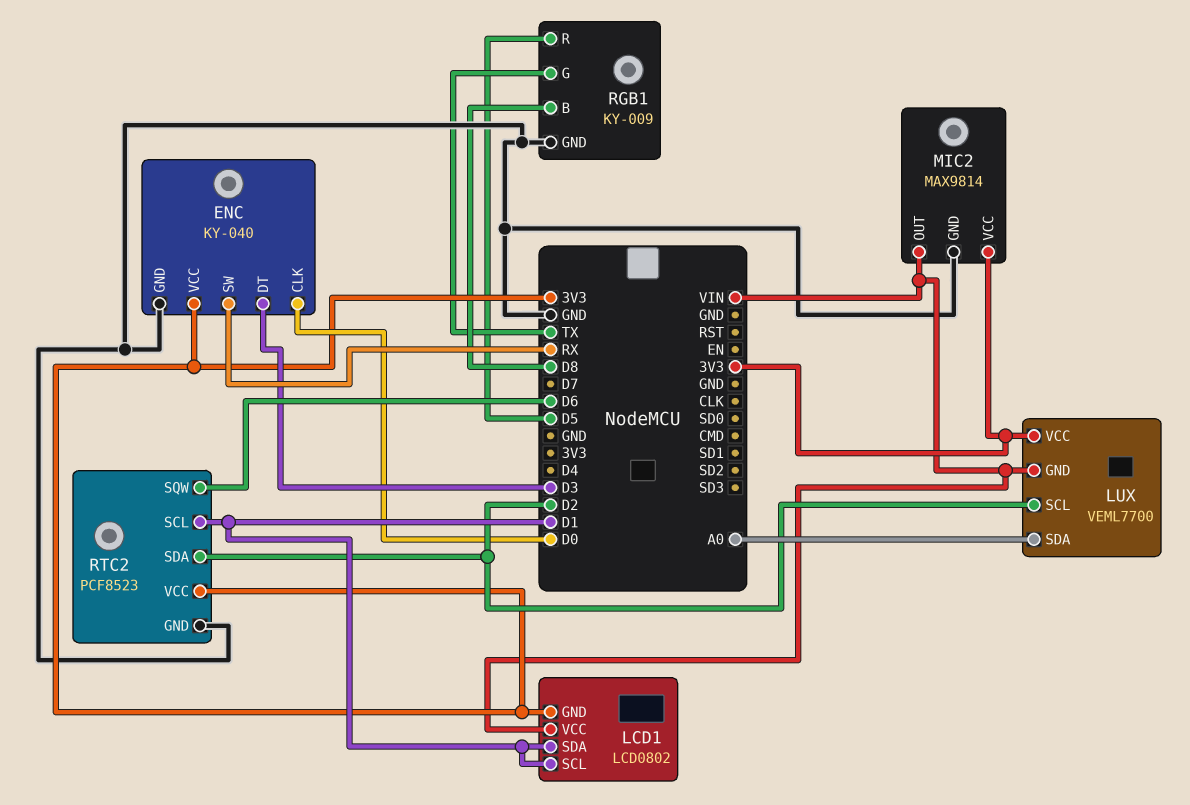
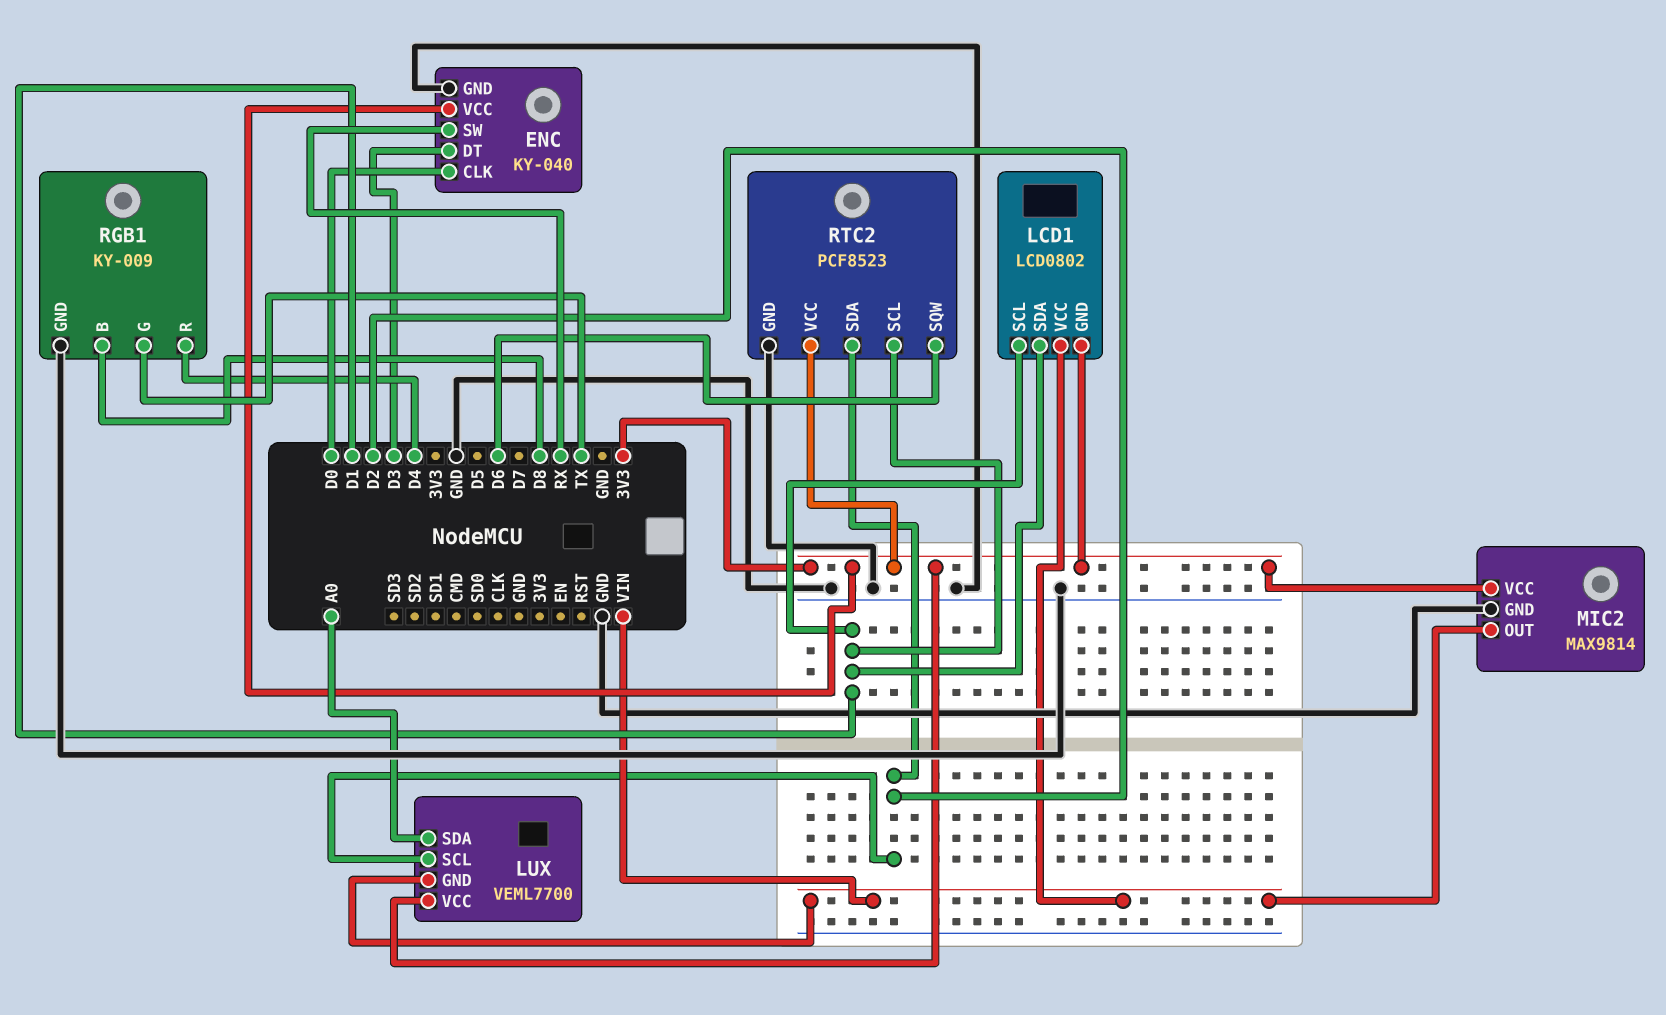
RGB1 pin R: D5 -> D4

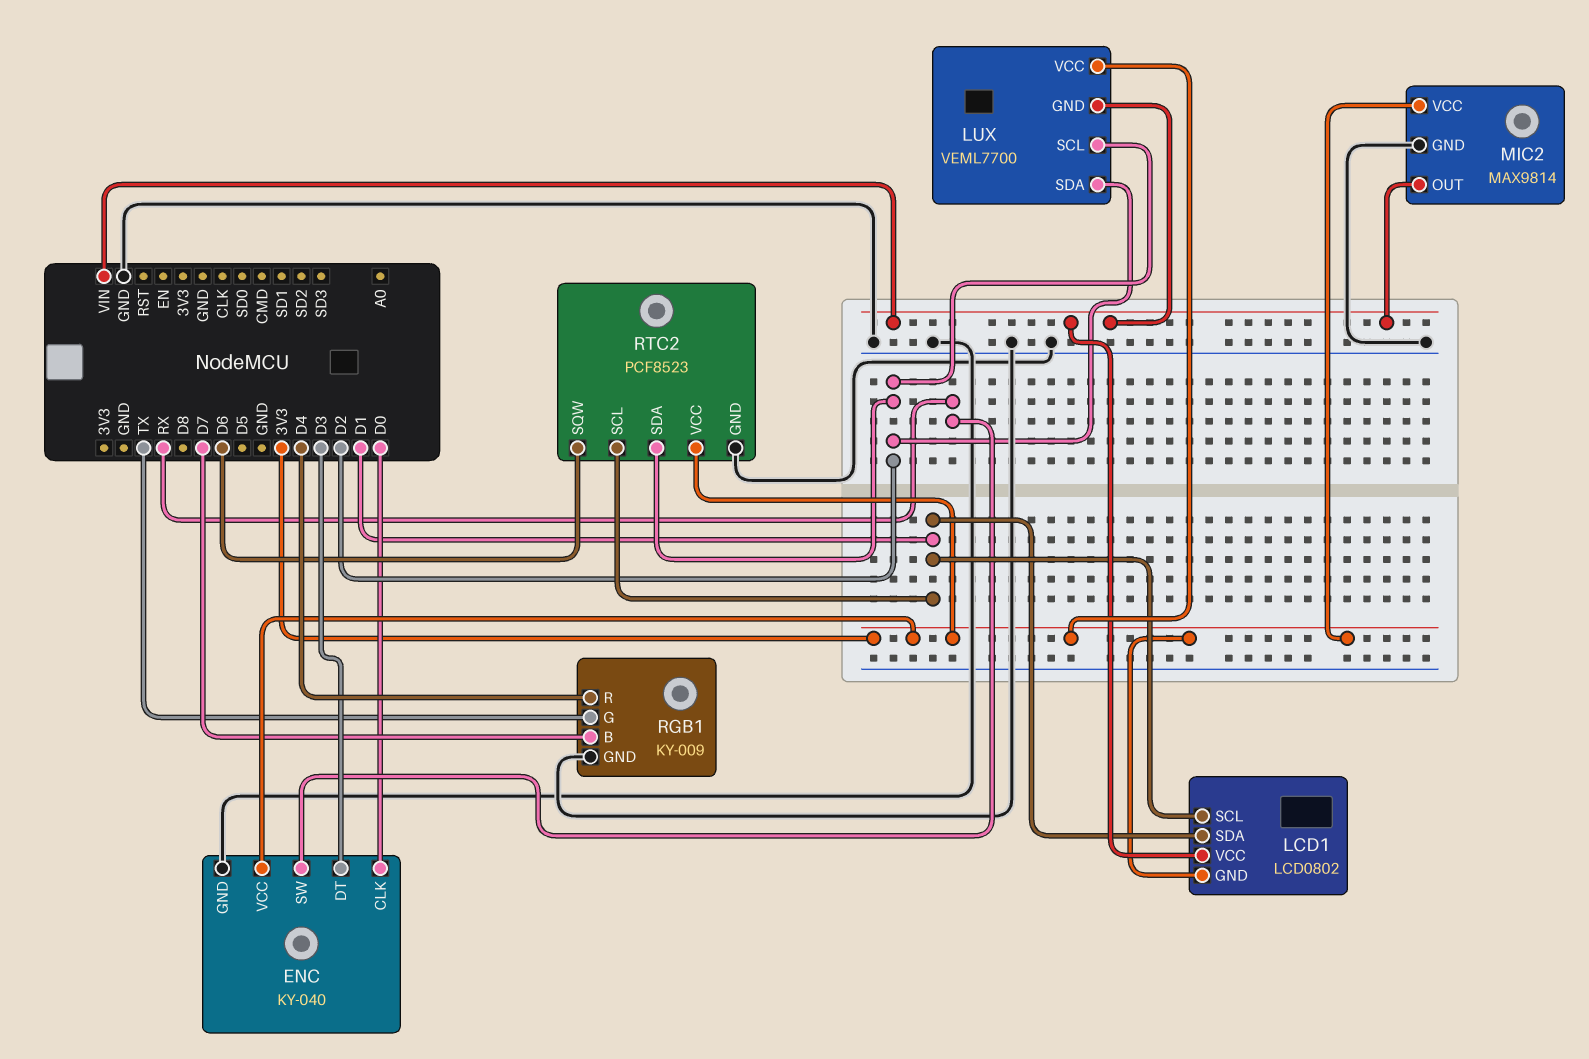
LUX pin SDA: A0 -> D2
RGB1 pin B: D8 -> D7

